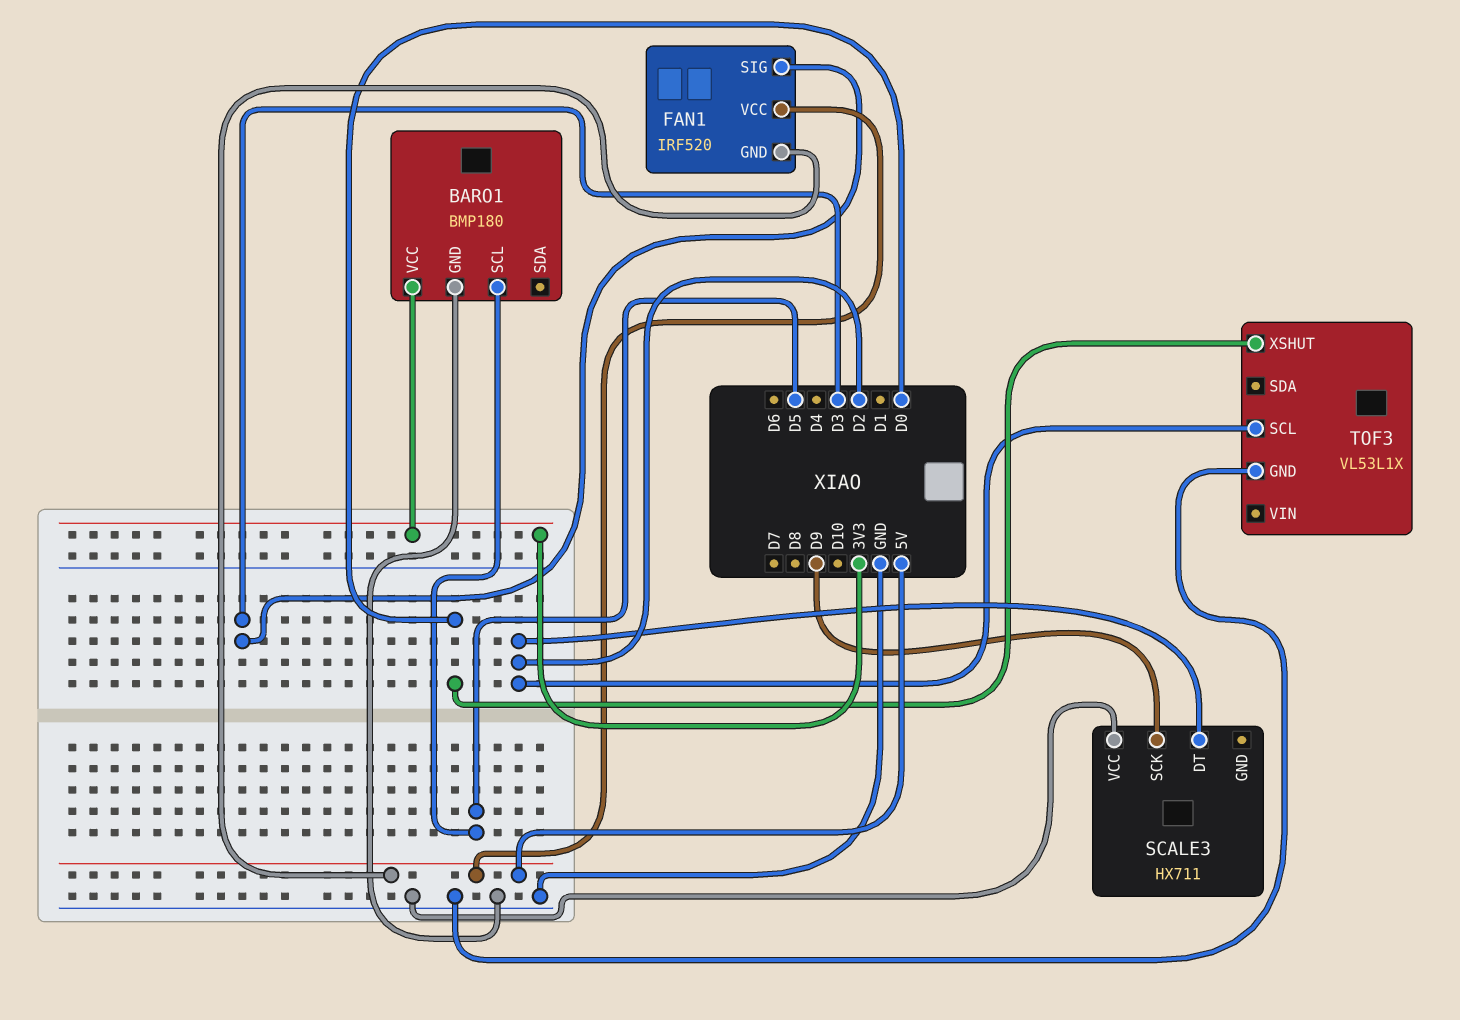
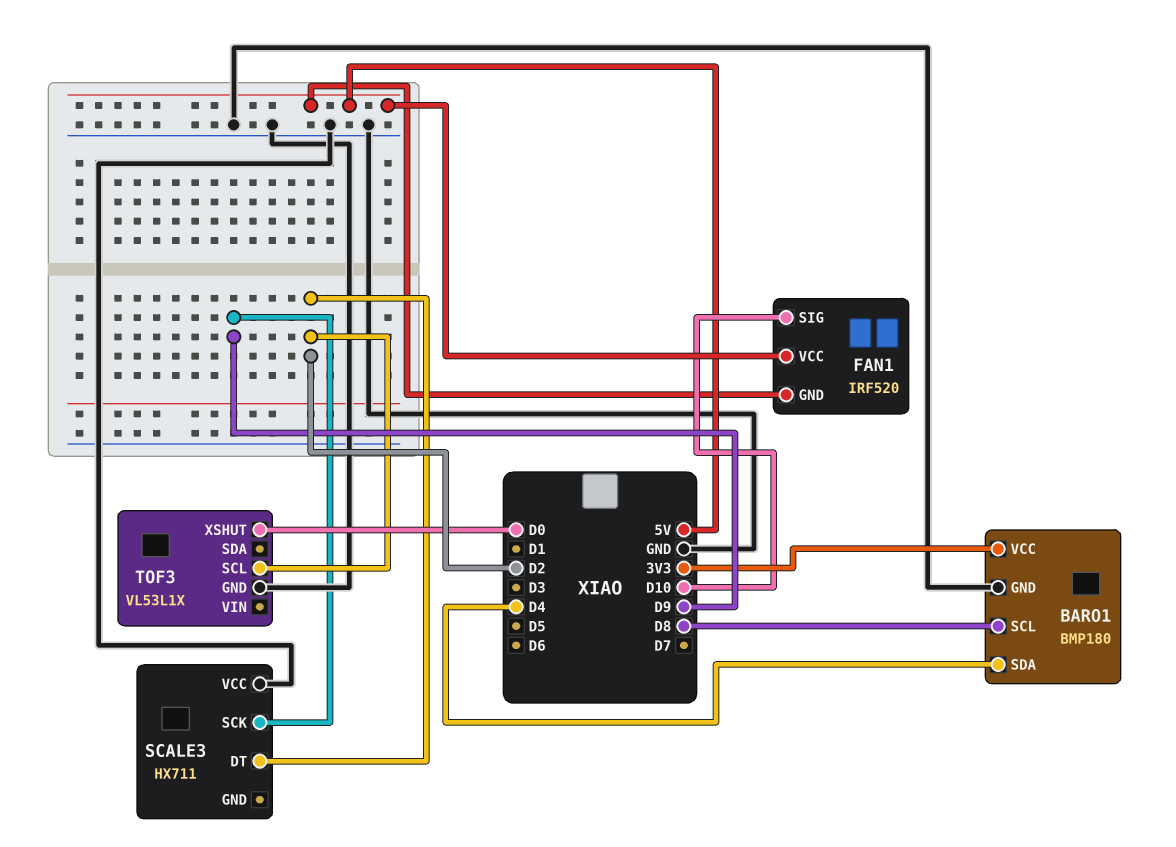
BARO1 pin SCL: D5 -> D8
BARO1 pin SDA: none -> D4
FAN1 pin SIG: D3 -> D10

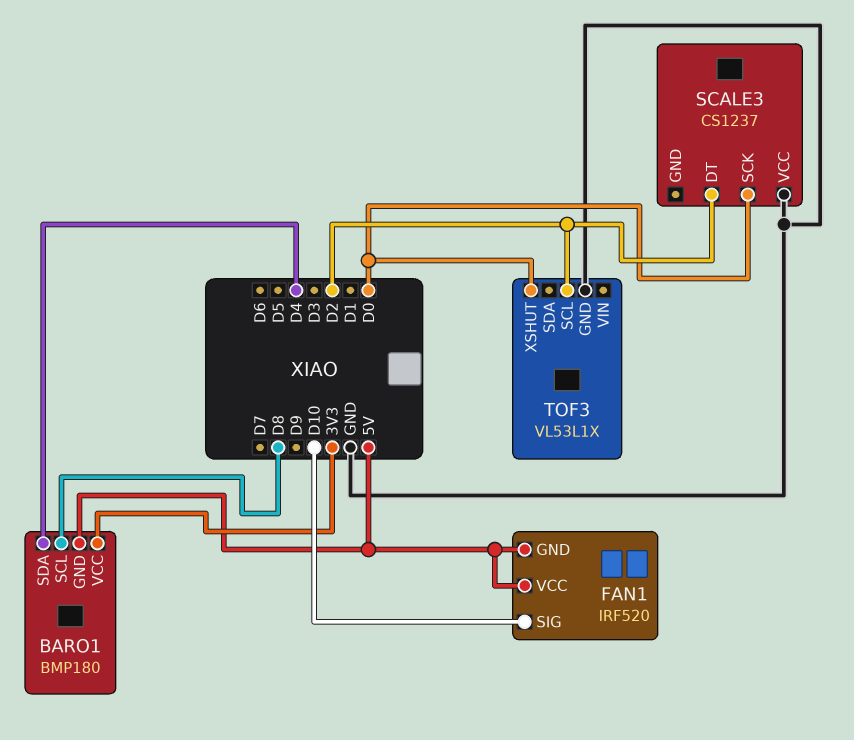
BARO1 pin GND: GND -> 5V
SCALE3: HX711 -> CS1237
SCALE3 pin SCK: D9 -> D0

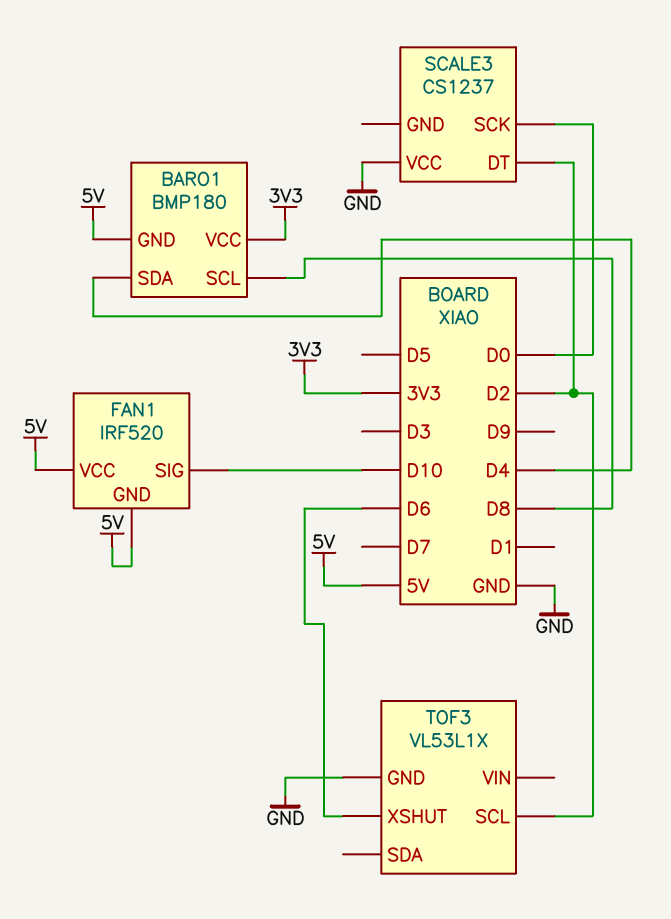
TOF3 pin XSHUT: D0 -> D6

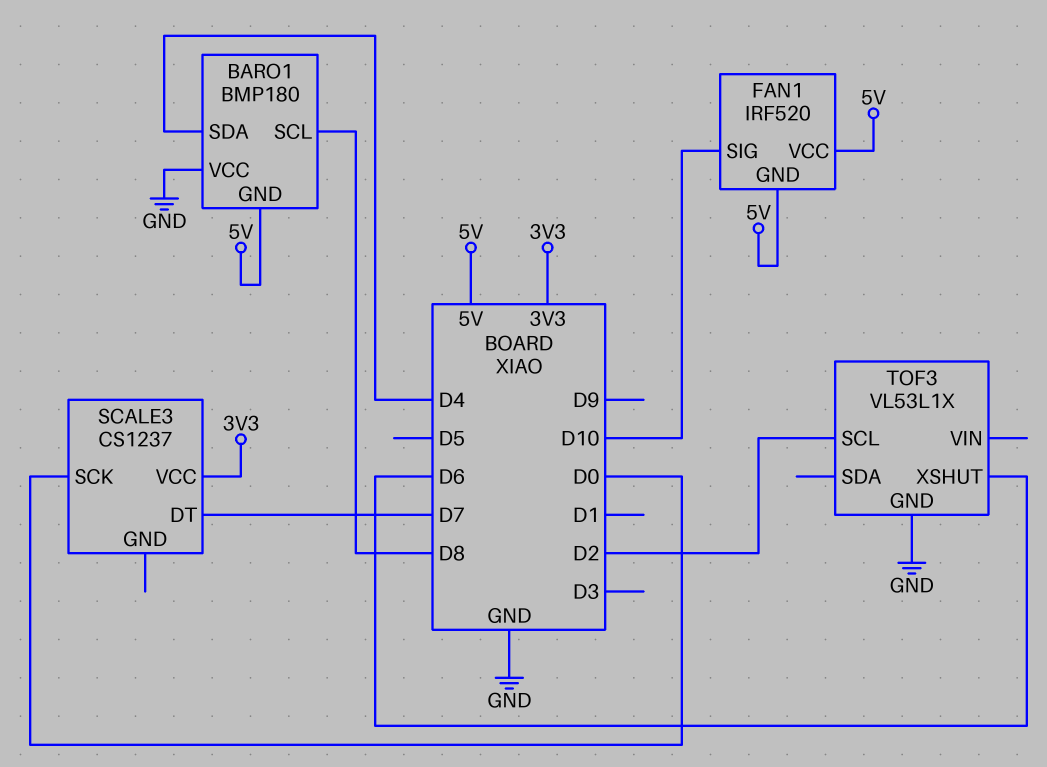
BARO1 pin VCC: 3V3 -> GND
SCALE3 pin DT: D2 -> D7
SCALE3 pin VCC: GND -> 3V3

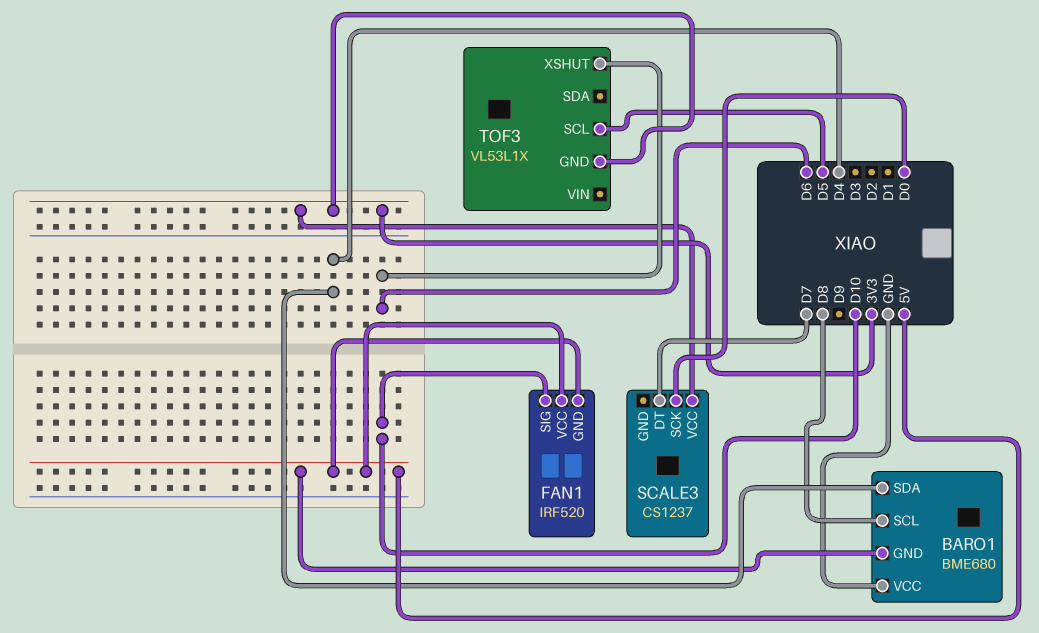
BARO1: BMP180 -> BME680
TOF3 pin GND: GND -> 3V3
TOF3 pin SCL: D2 -> D5

